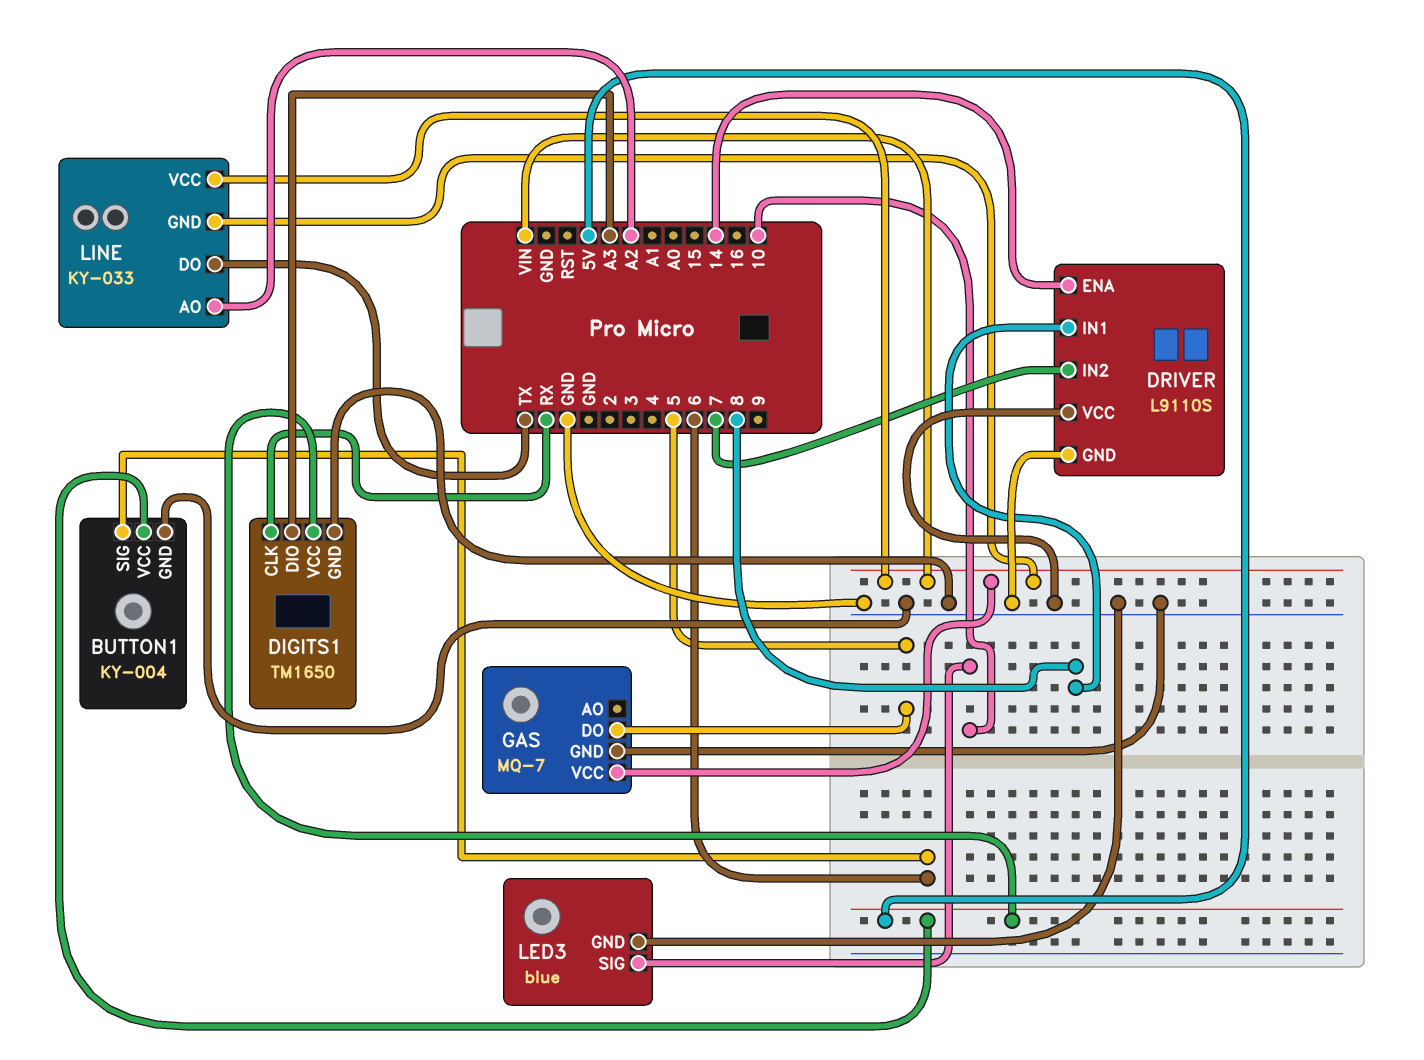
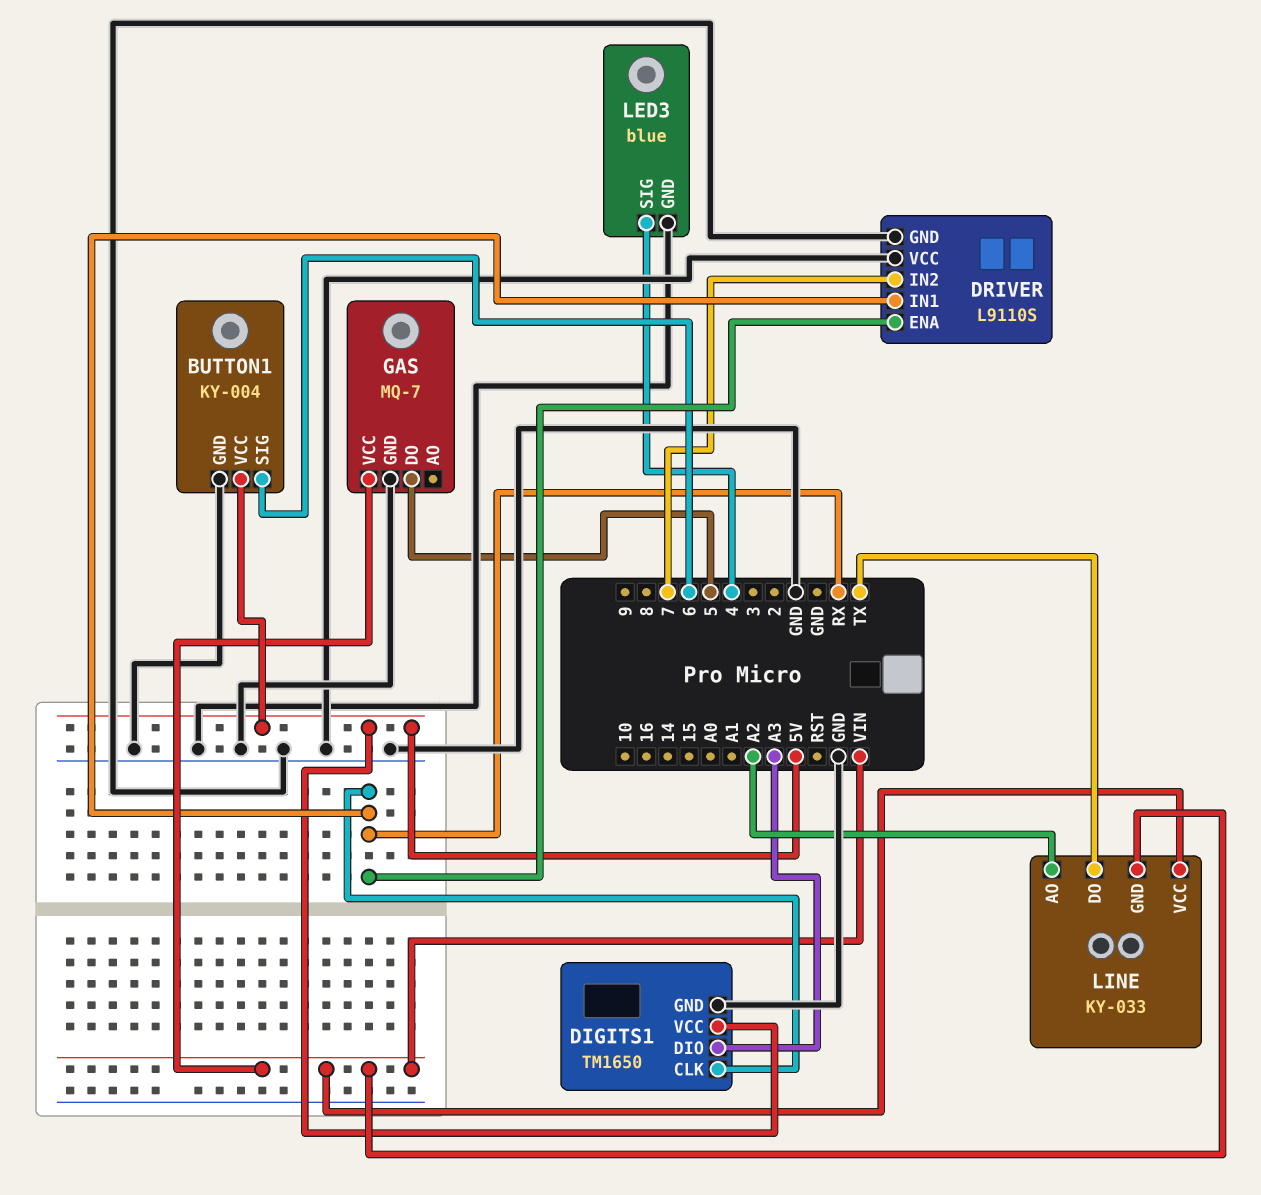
DRIVER pin ENA: 14 -> RX
DRIVER pin IN1: 8 -> RX
LED3 pin SIG: 10 -> 4

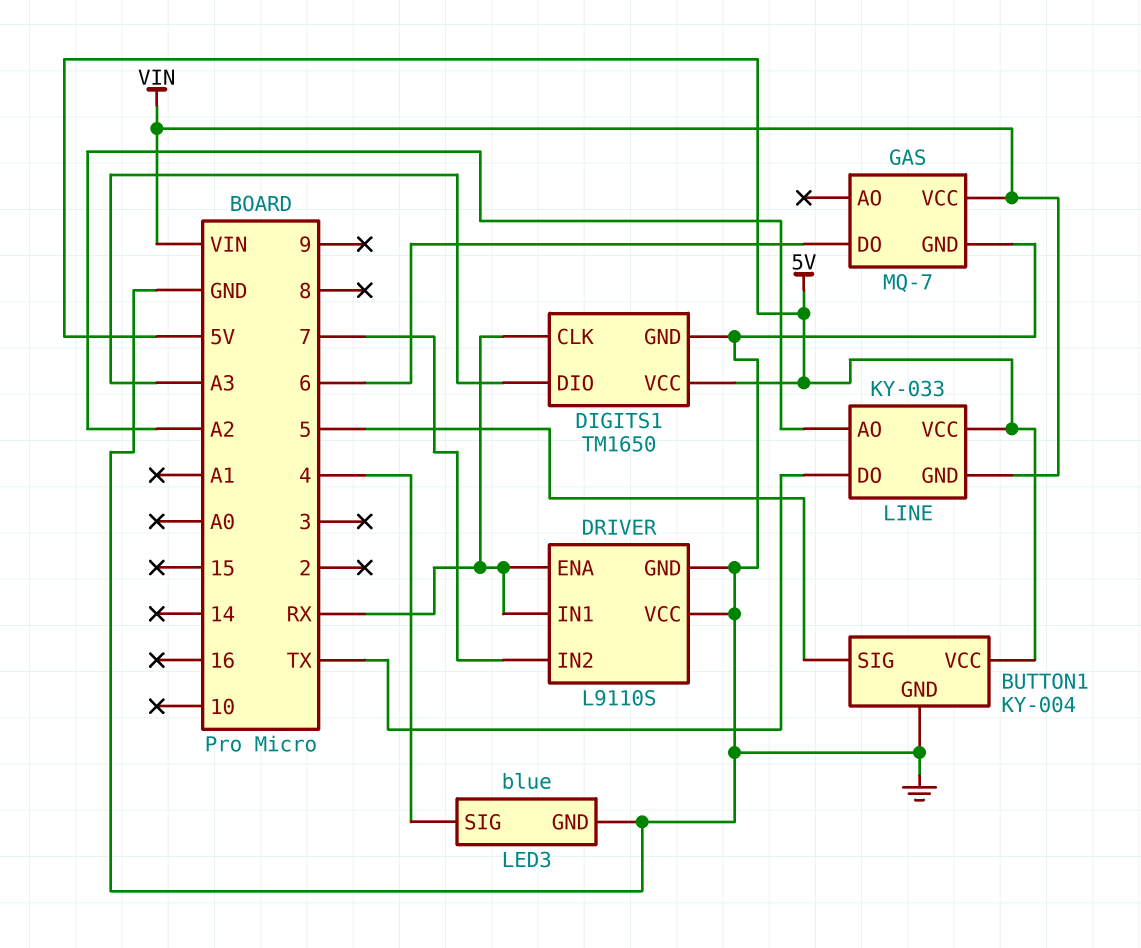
BUTTON1 pin SIG: 6 -> 5
GAS pin DO: 5 -> 6
LINE pin VCC: VIN -> 5V

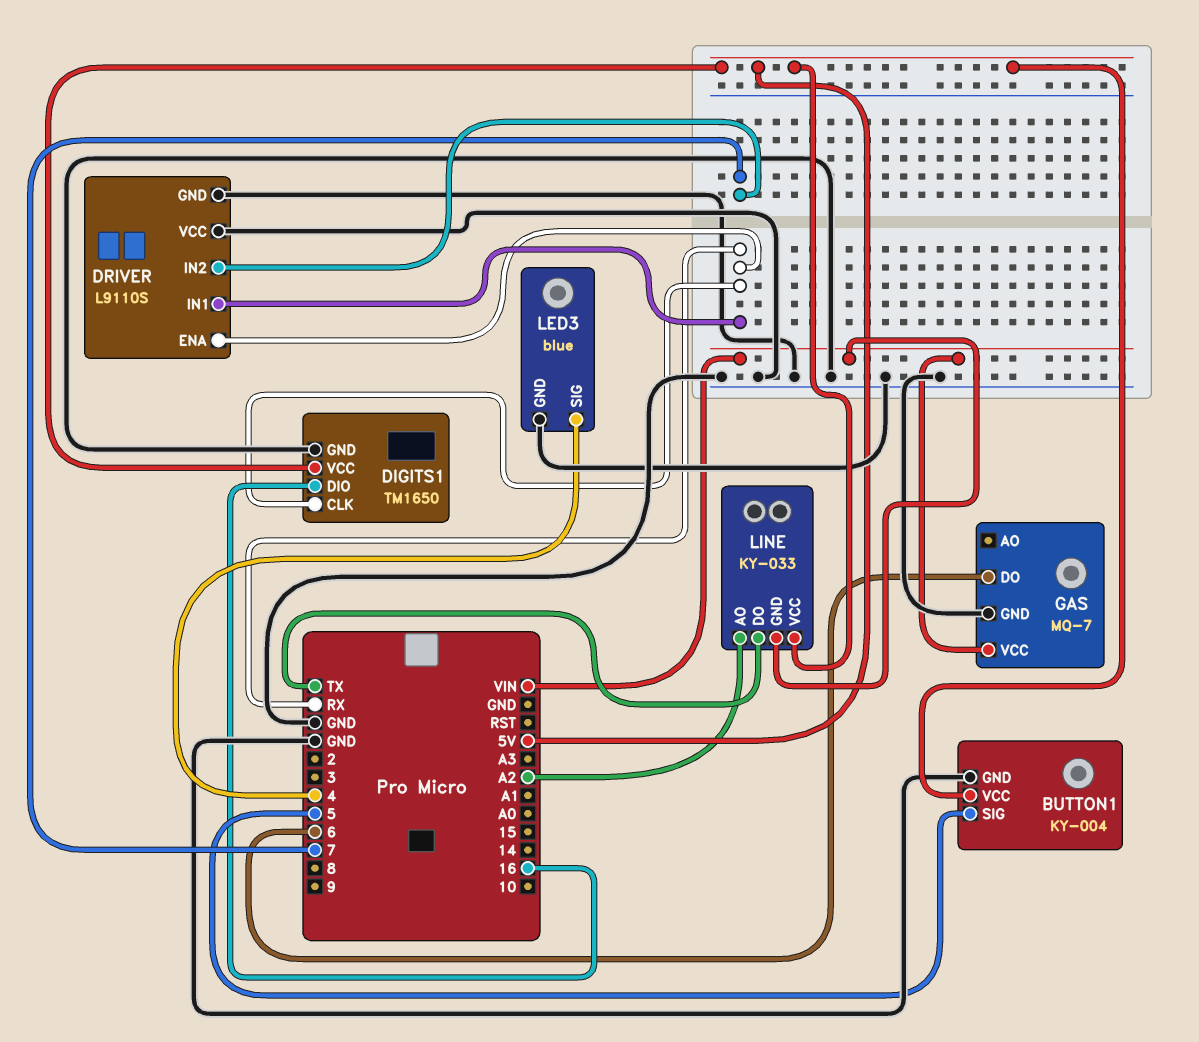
DIGITS1 pin DIO: A3 -> 16

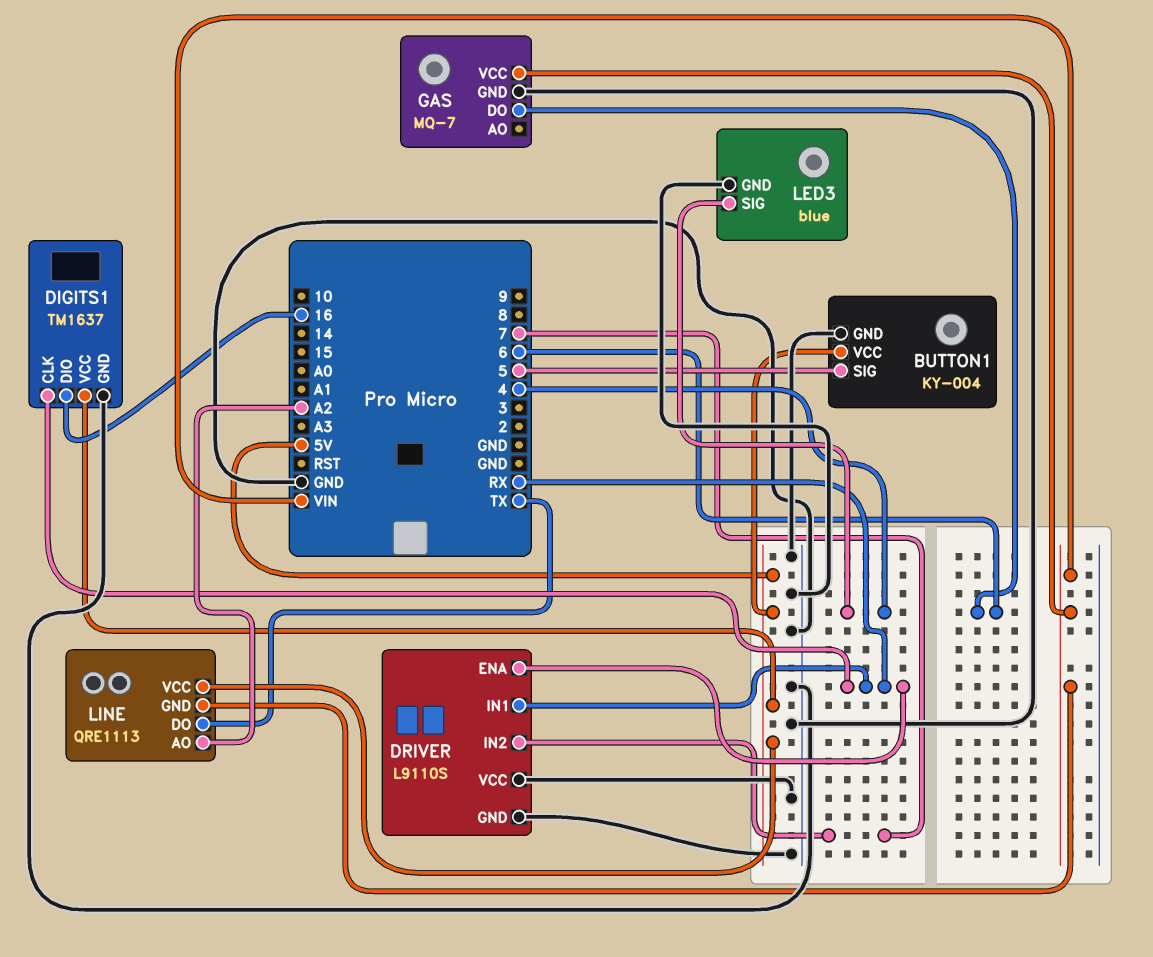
DIGITS1: TM1650 -> TM1637
LINE: KY-033 -> QRE1113

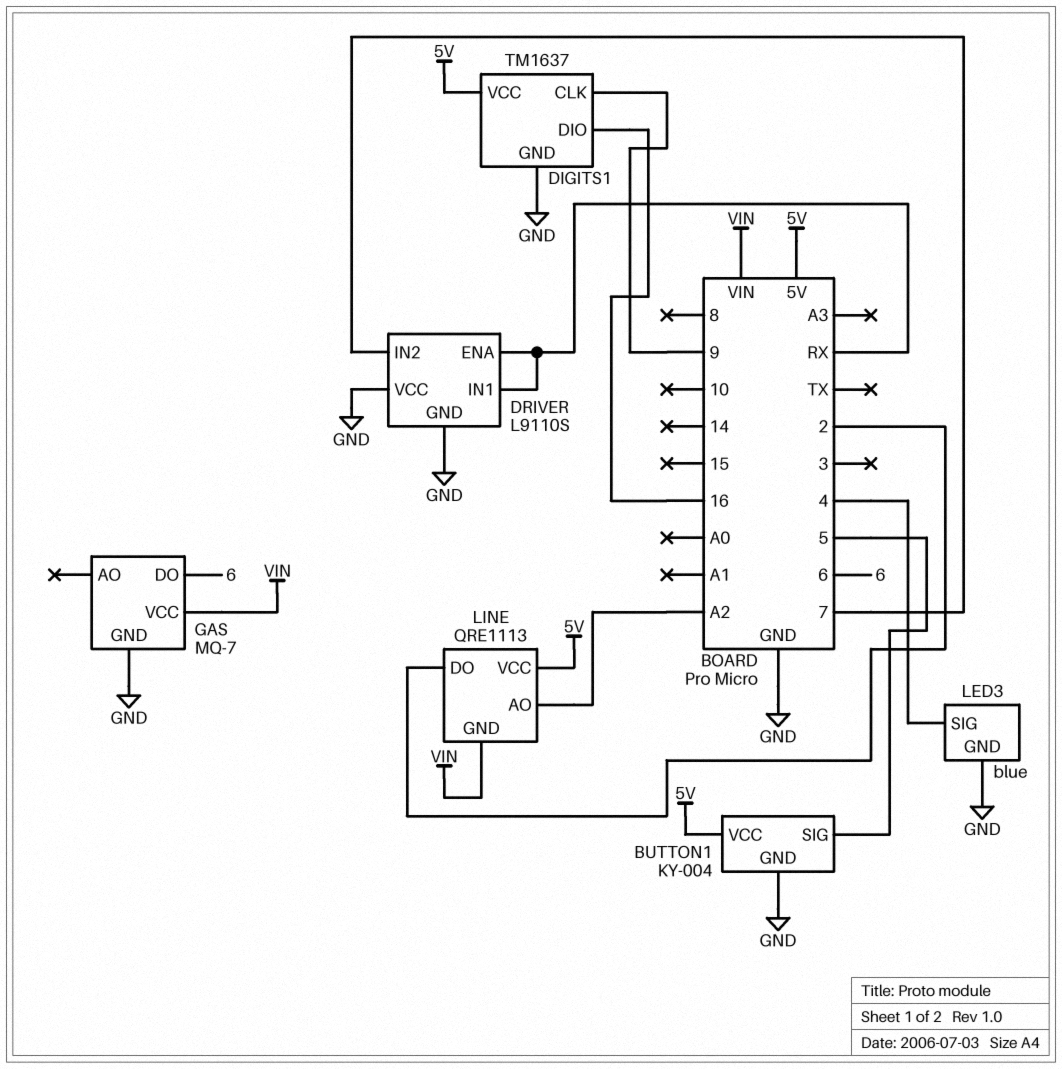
DIGITS1 pin CLK: RX -> 9
LINE pin DO: TX -> 2

